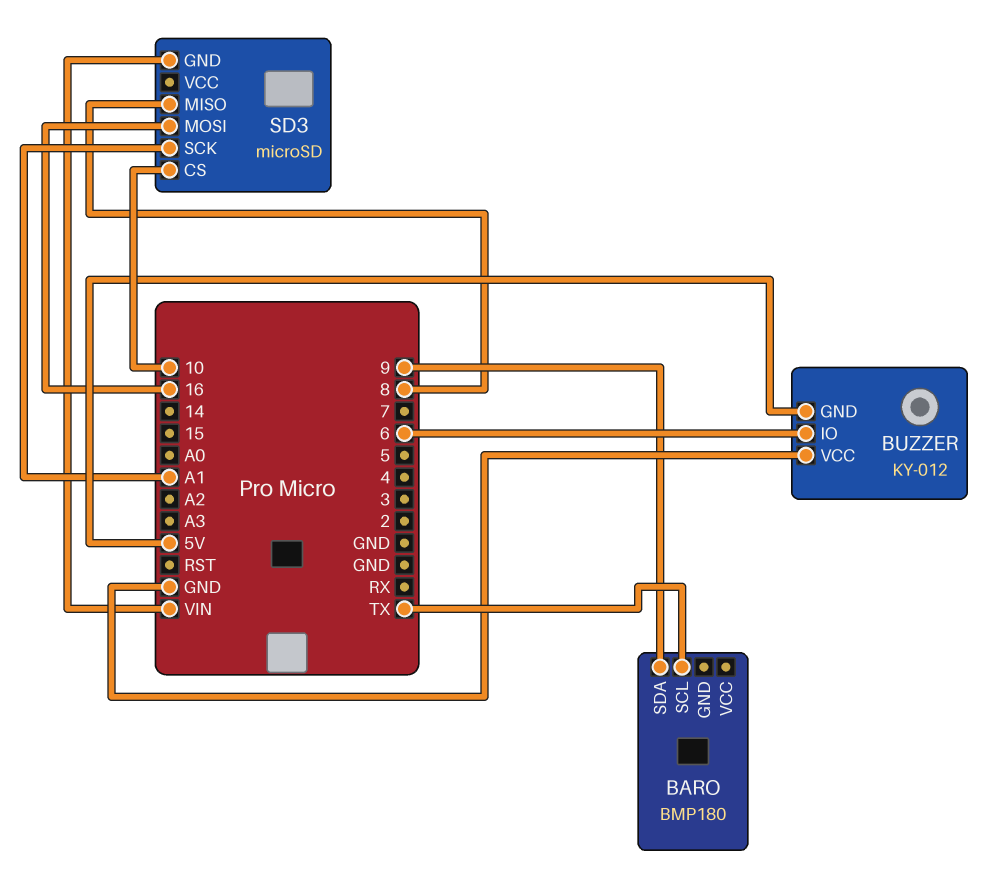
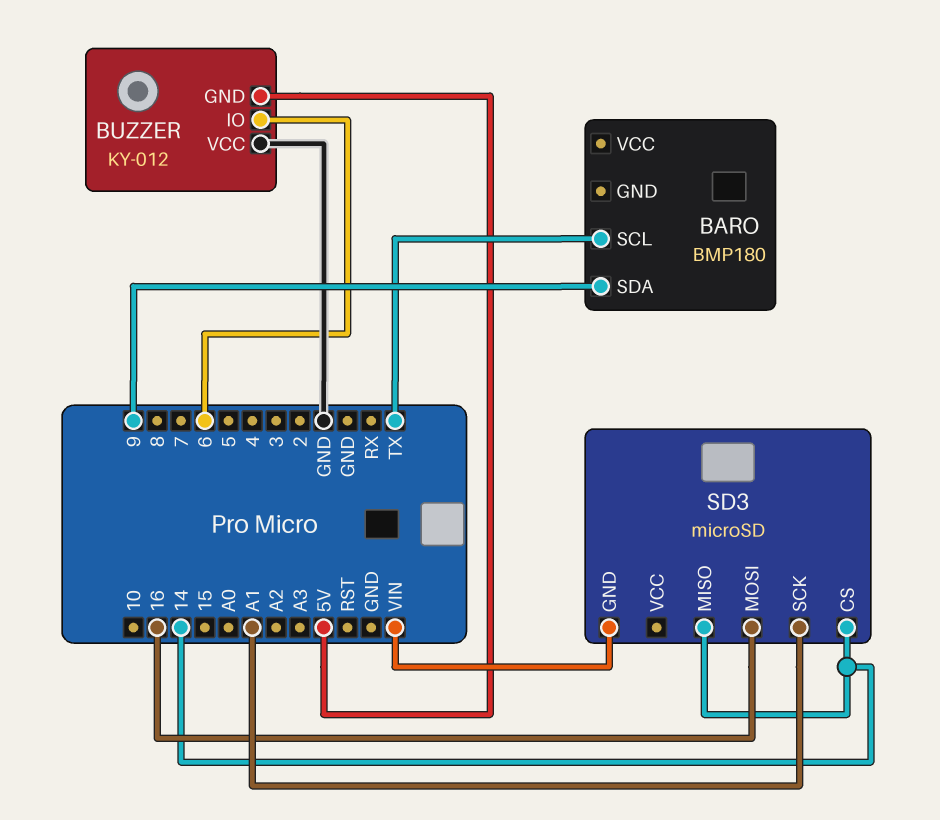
SD3 pin CS: 10 -> 14
SD3 pin MISO: 8 -> 14

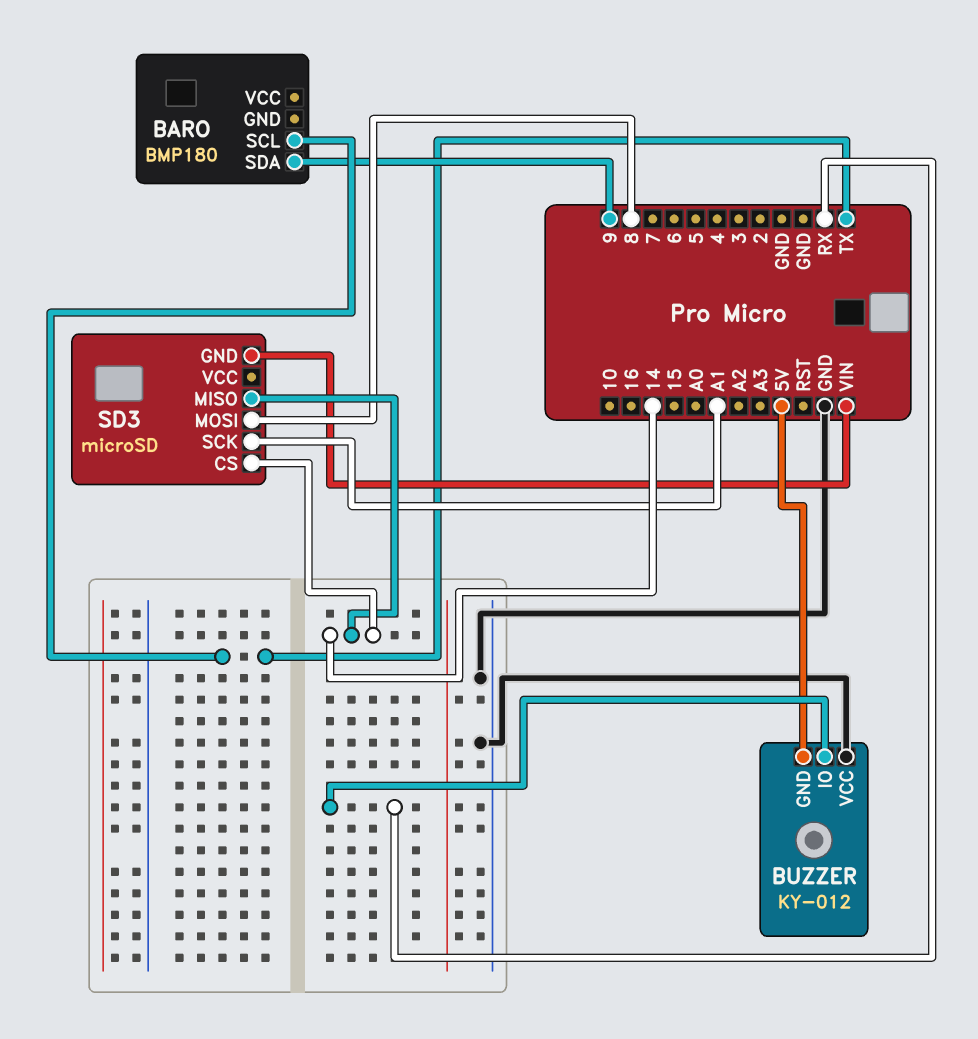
BUZZER pin IO: 6 -> RX
SD3 pin MOSI: 16 -> 8

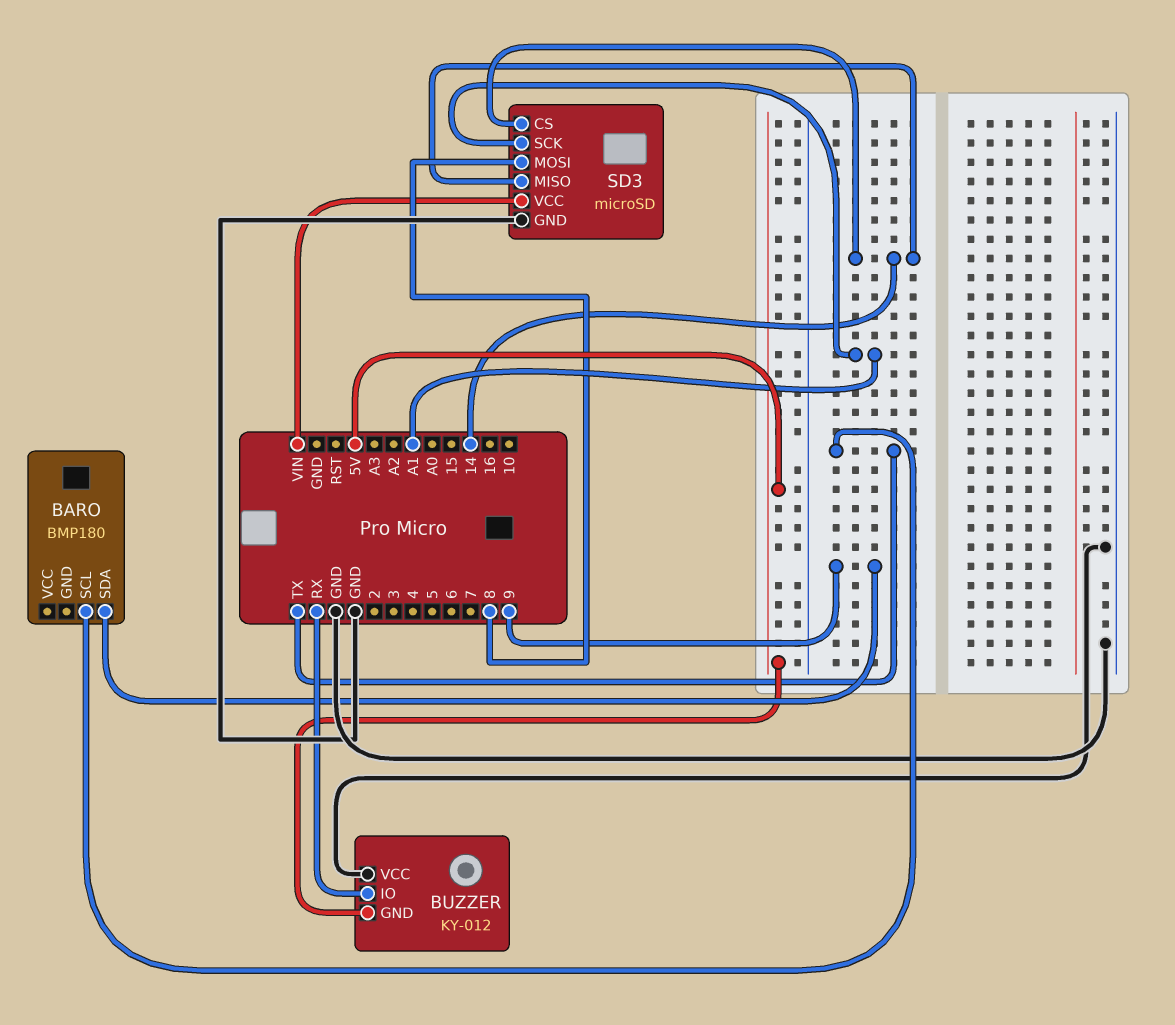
SD3 pin GND: VIN -> GND
SD3 pin VCC: none -> VIN

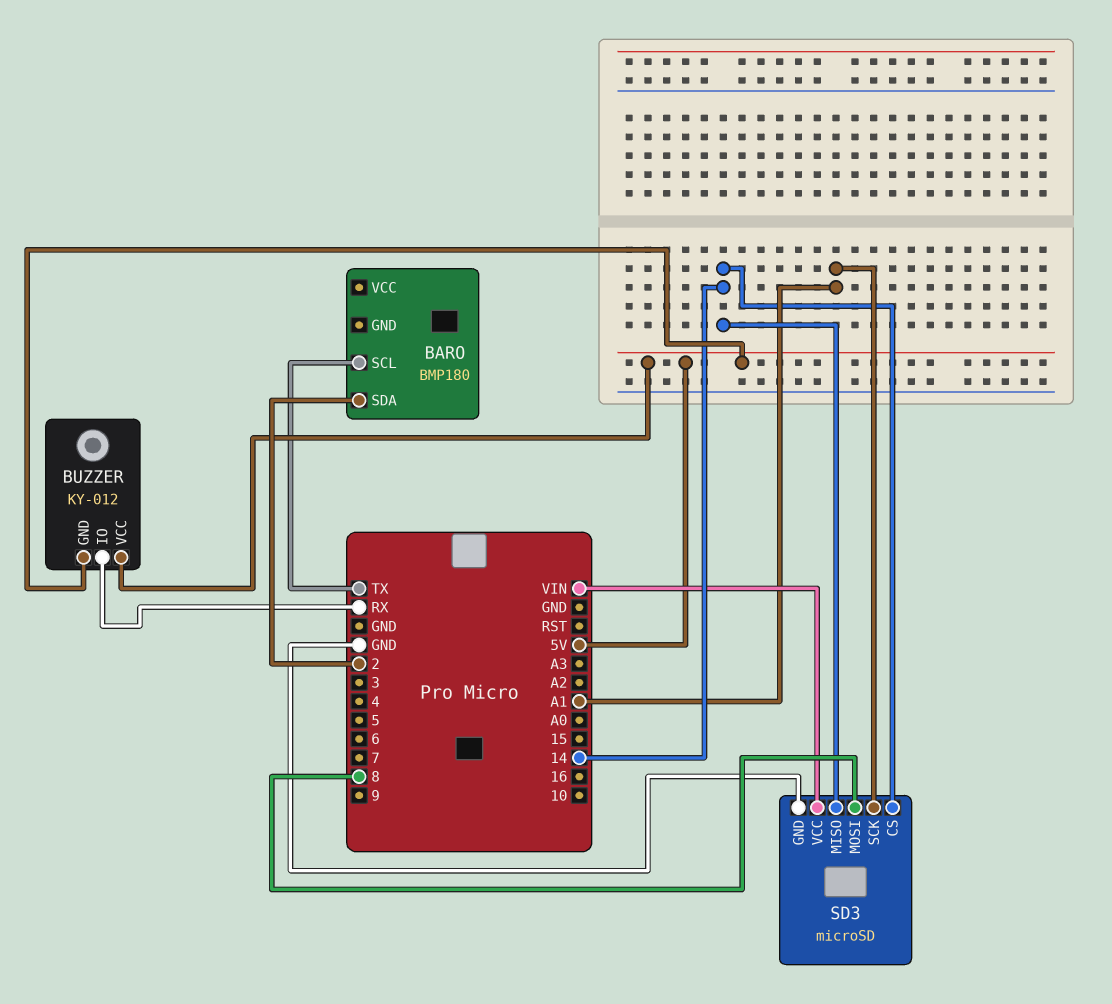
BARO pin SDA: 9 -> 2
BUZZER pin VCC: GND -> 5V

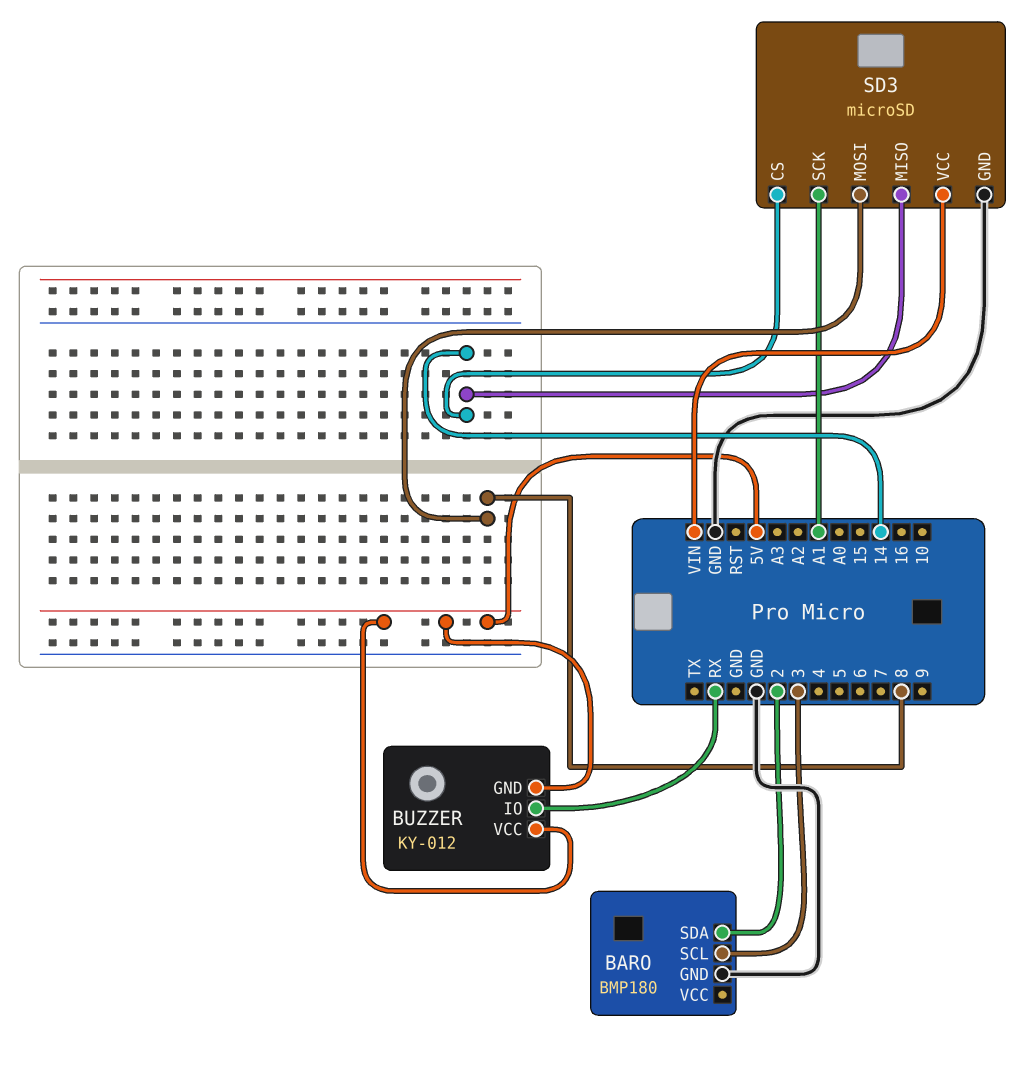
BARO pin GND: none -> GND
BARO pin SCL: TX -> 3

